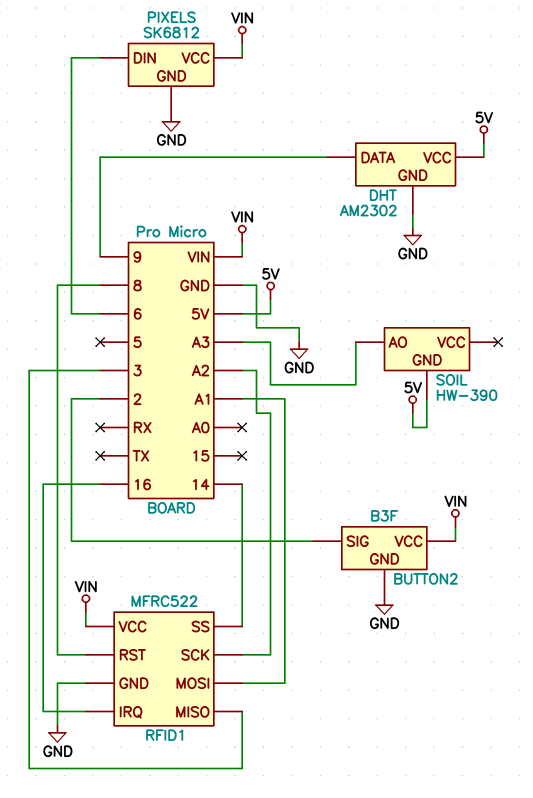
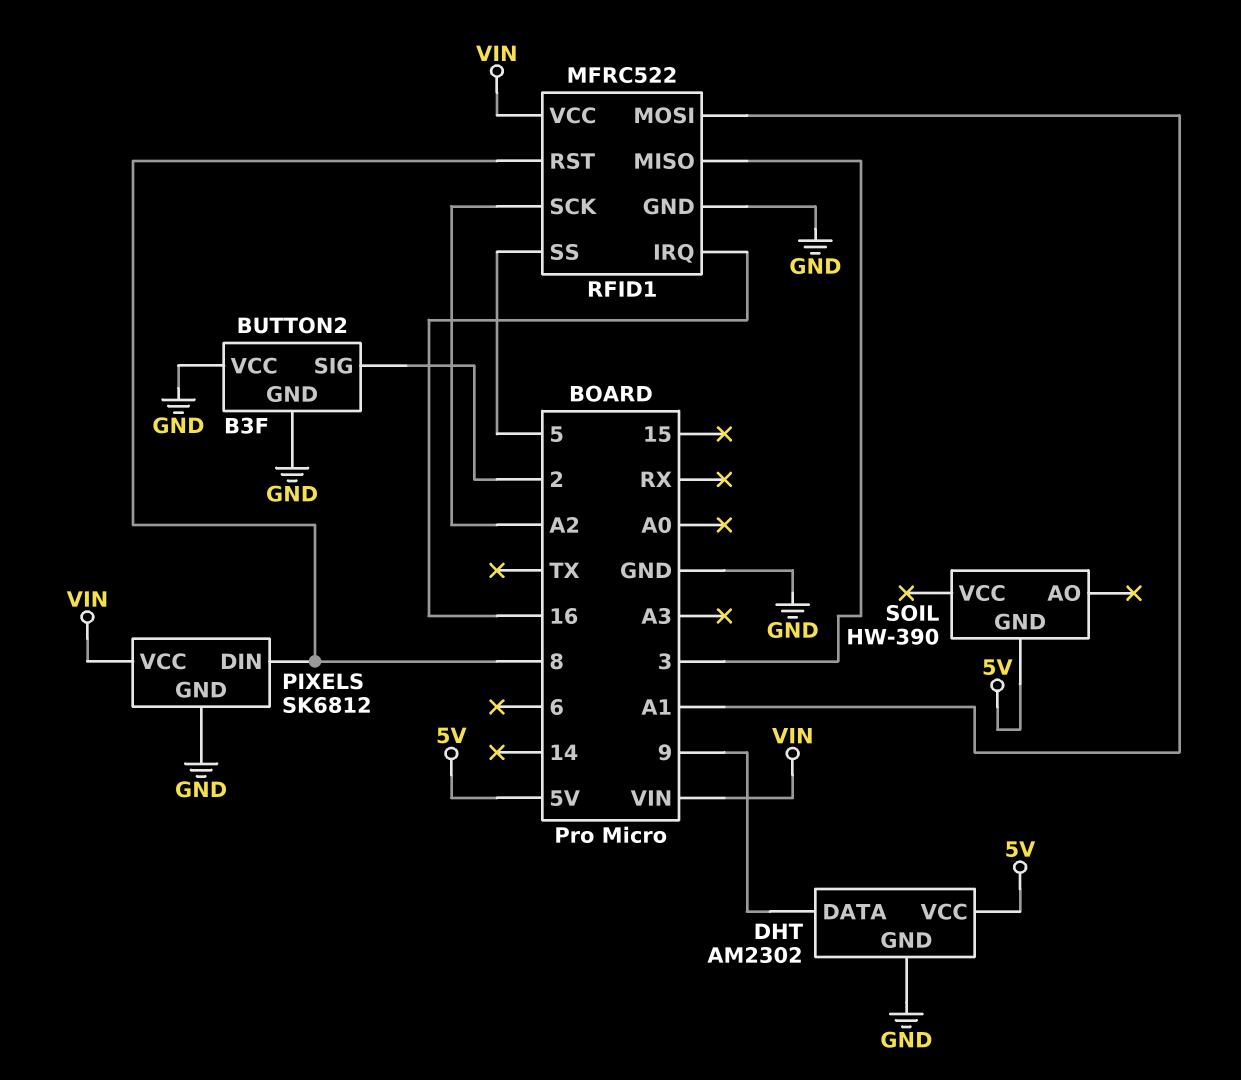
BUTTON2 pin VCC: VIN -> GND
PIXELS pin DIN: 6 -> 8
RFID1 pin SS: 14 -> 5
SOIL pin AO: A3 -> none

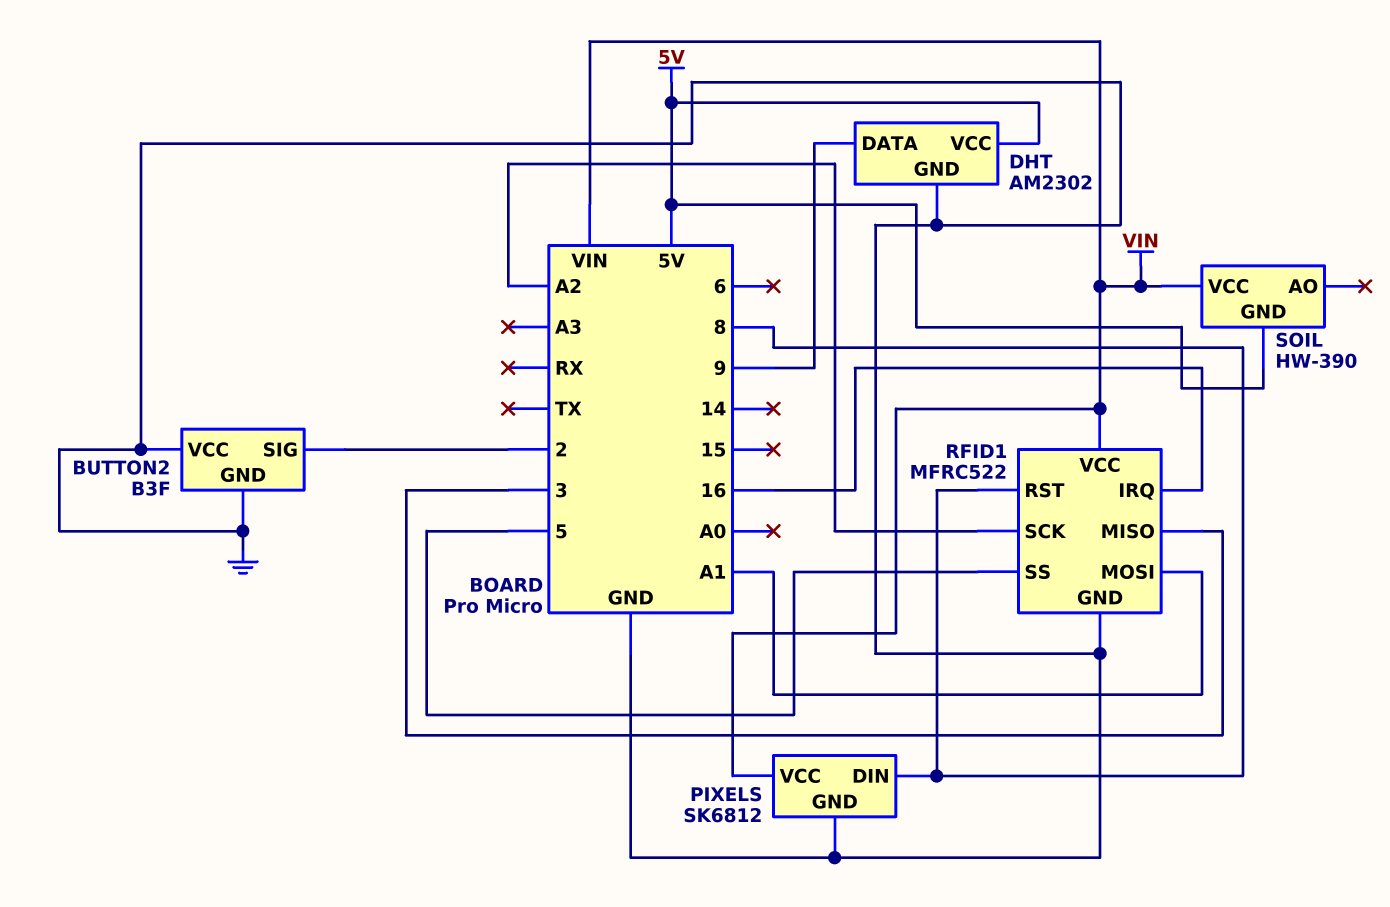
SOIL pin VCC: none -> VIN

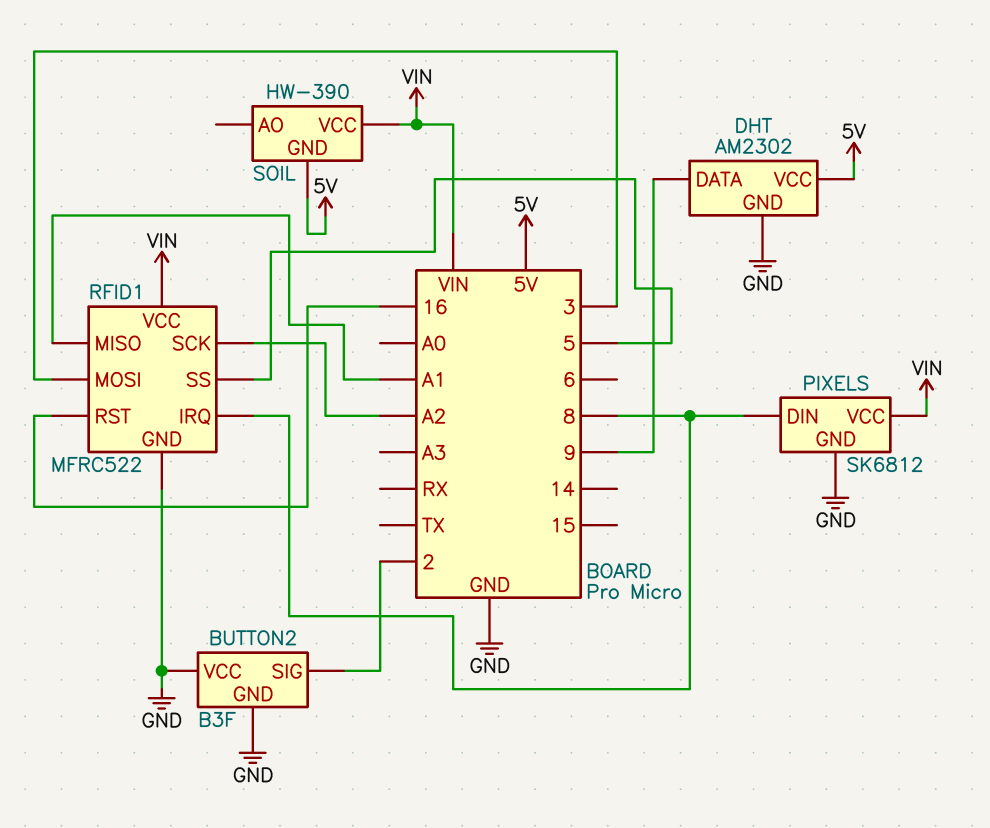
RFID1 pin IRQ: 16 -> 8
RFID1 pin MISO: 3 -> A1
RFID1 pin MOSI: A1 -> 3
RFID1 pin RST: 8 -> 16

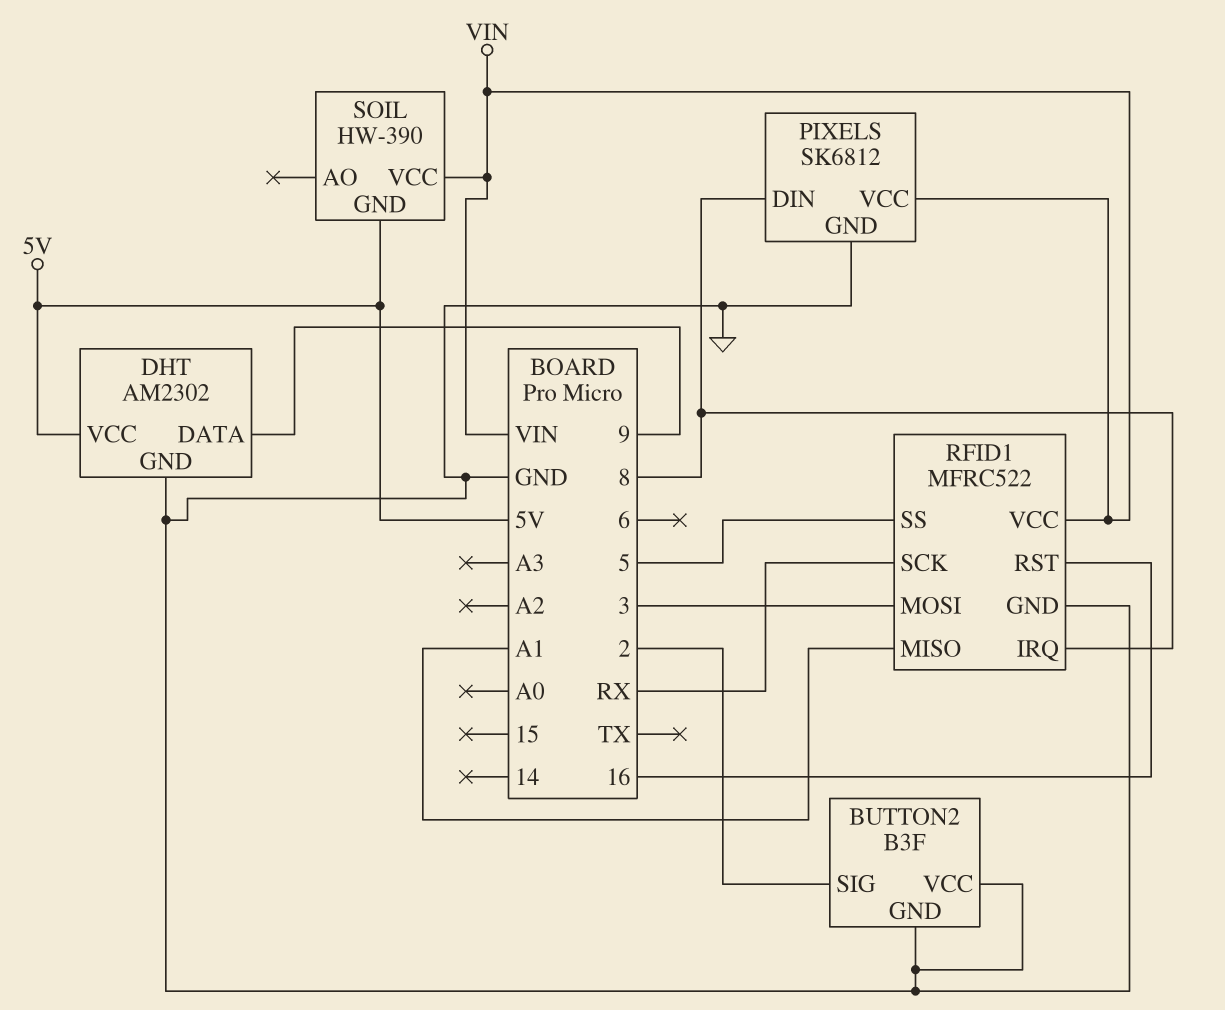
RFID1 pin SCK: A2 -> RX

